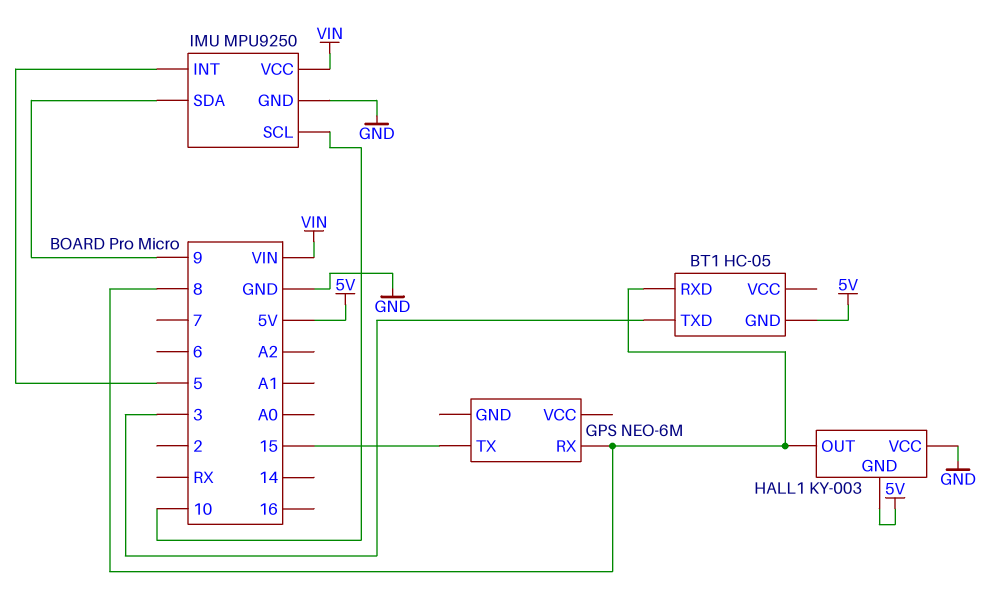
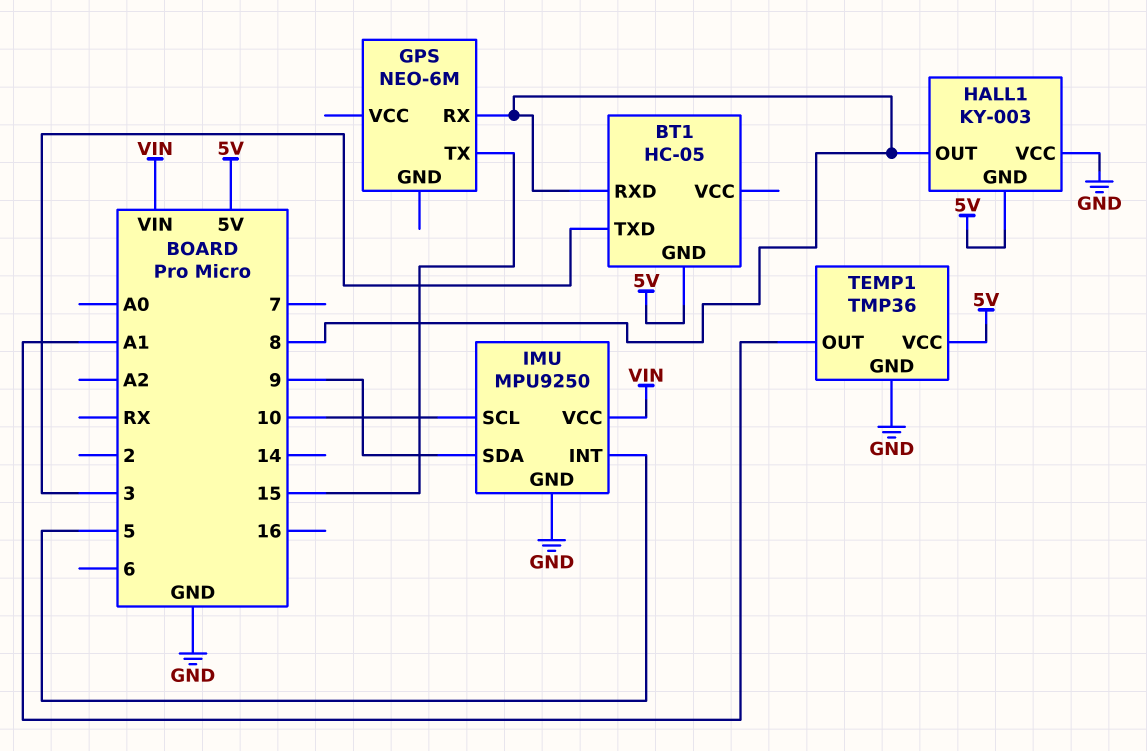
TEMP1: none -> TMP36
TEMP1 pin GND: none -> GND
TEMP1 pin OUT: none -> A1
TEMP1 pin VCC: none -> 5V

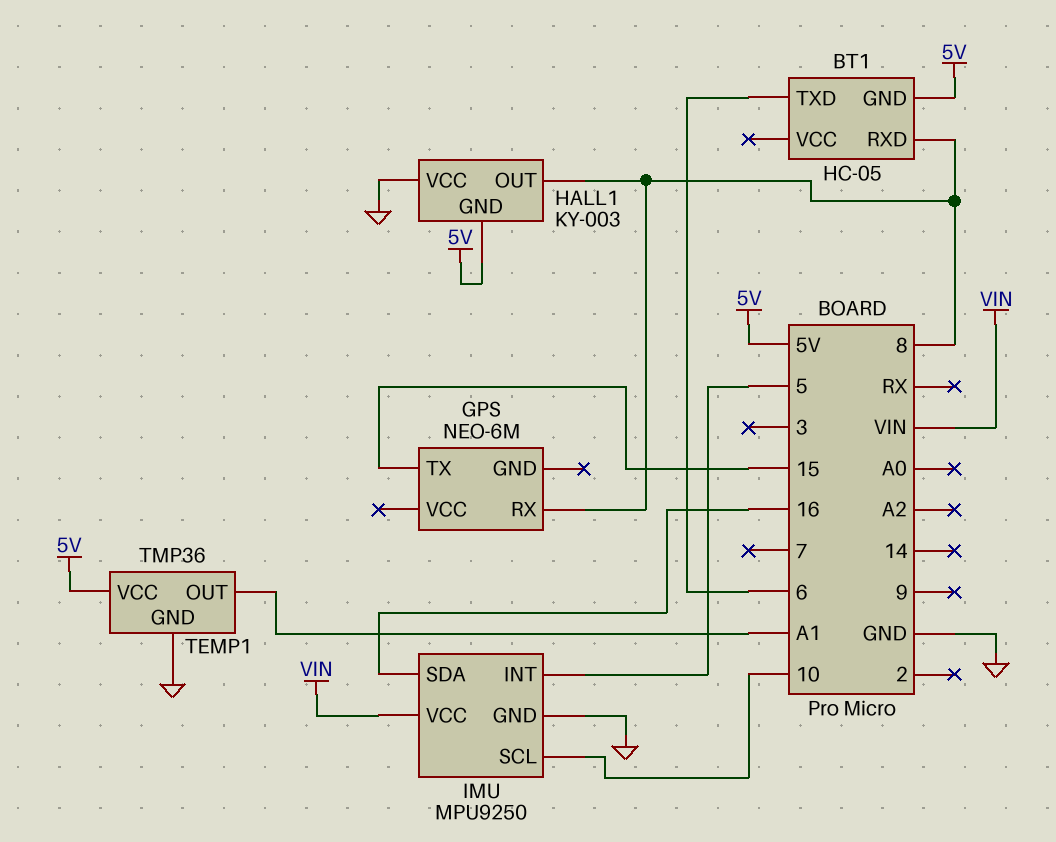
BT1 pin TXD: 3 -> 6
IMU pin SDA: 9 -> 16

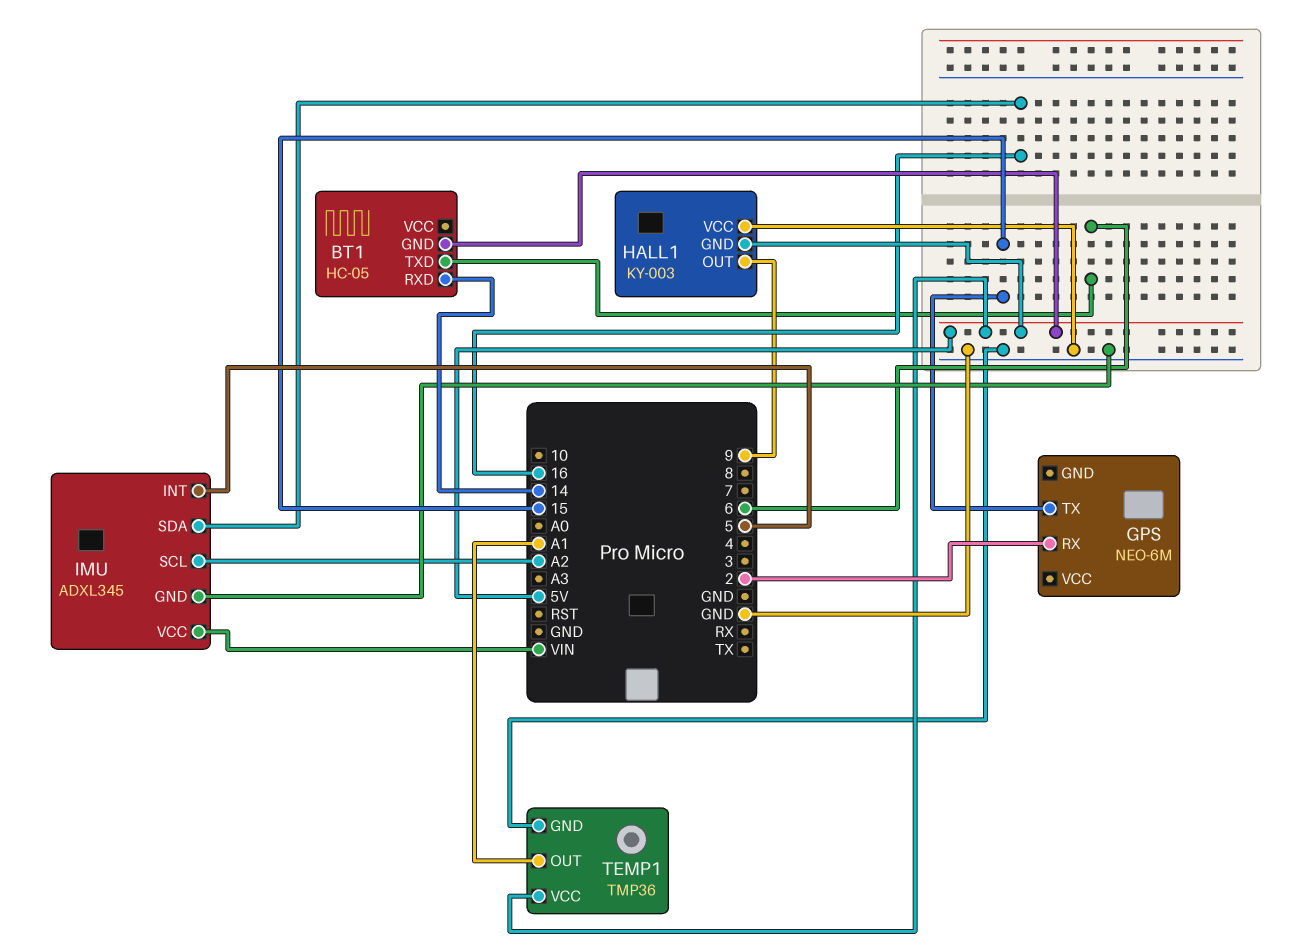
BT1 pin RXD: 8 -> 14
GPS pin RX: 8 -> 2
HALL1 pin OUT: 8 -> 9
IMU: MPU9250 -> ADXL345
IMU pin SCL: 10 -> A2

